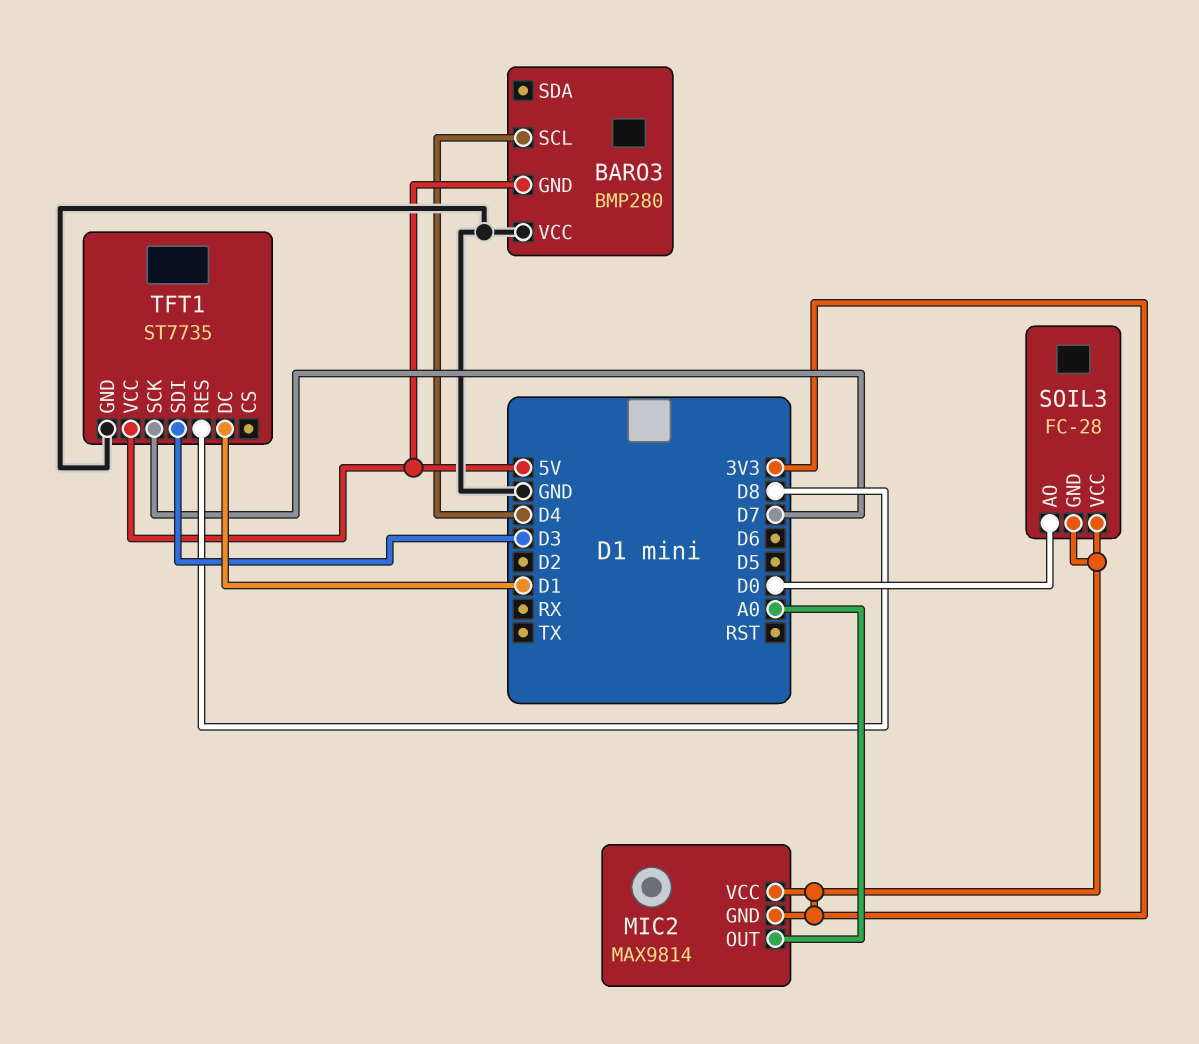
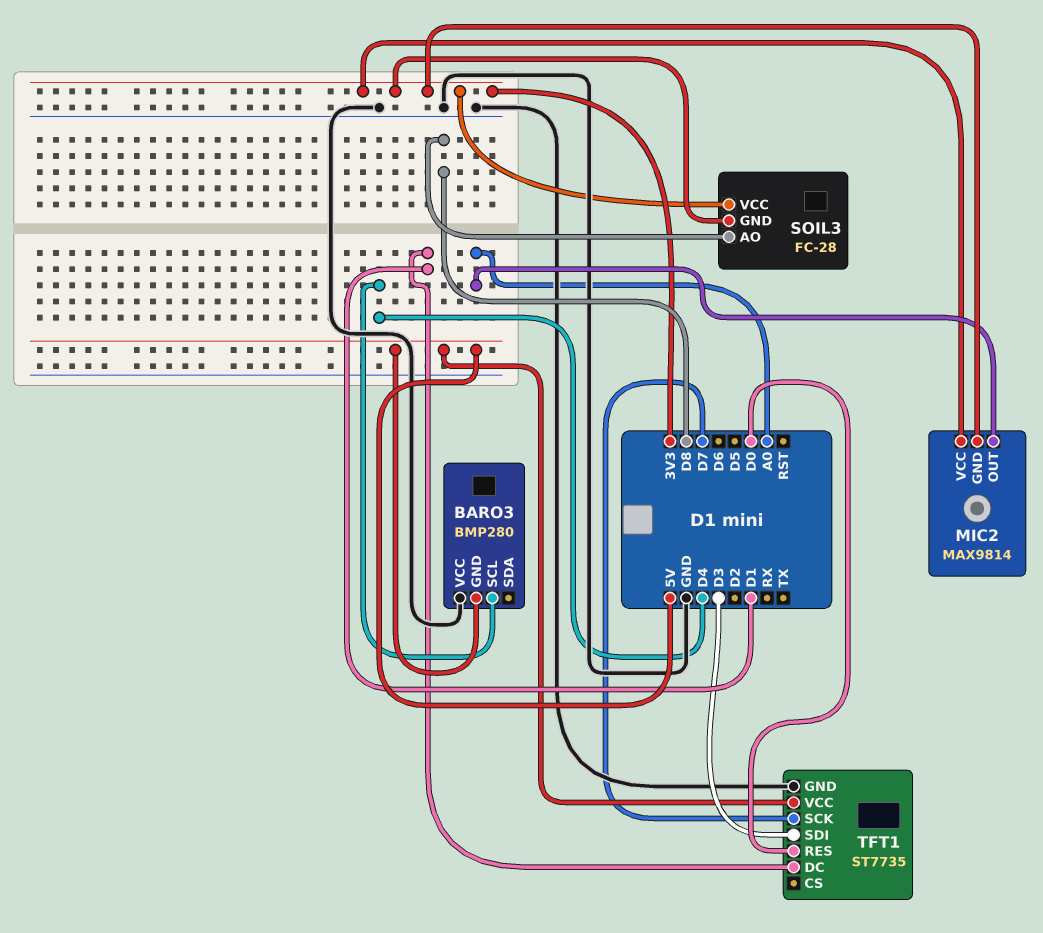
SOIL3 pin AO: D0 -> D8
TFT1 pin RES: D8 -> D0

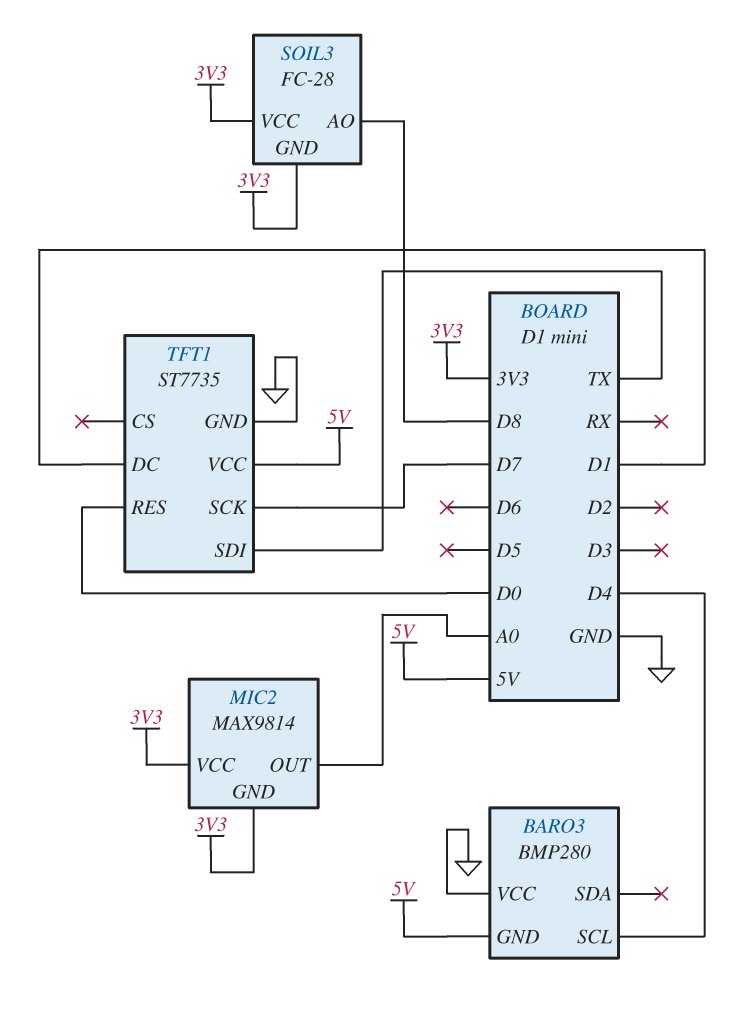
TFT1 pin SDI: D3 -> TX

